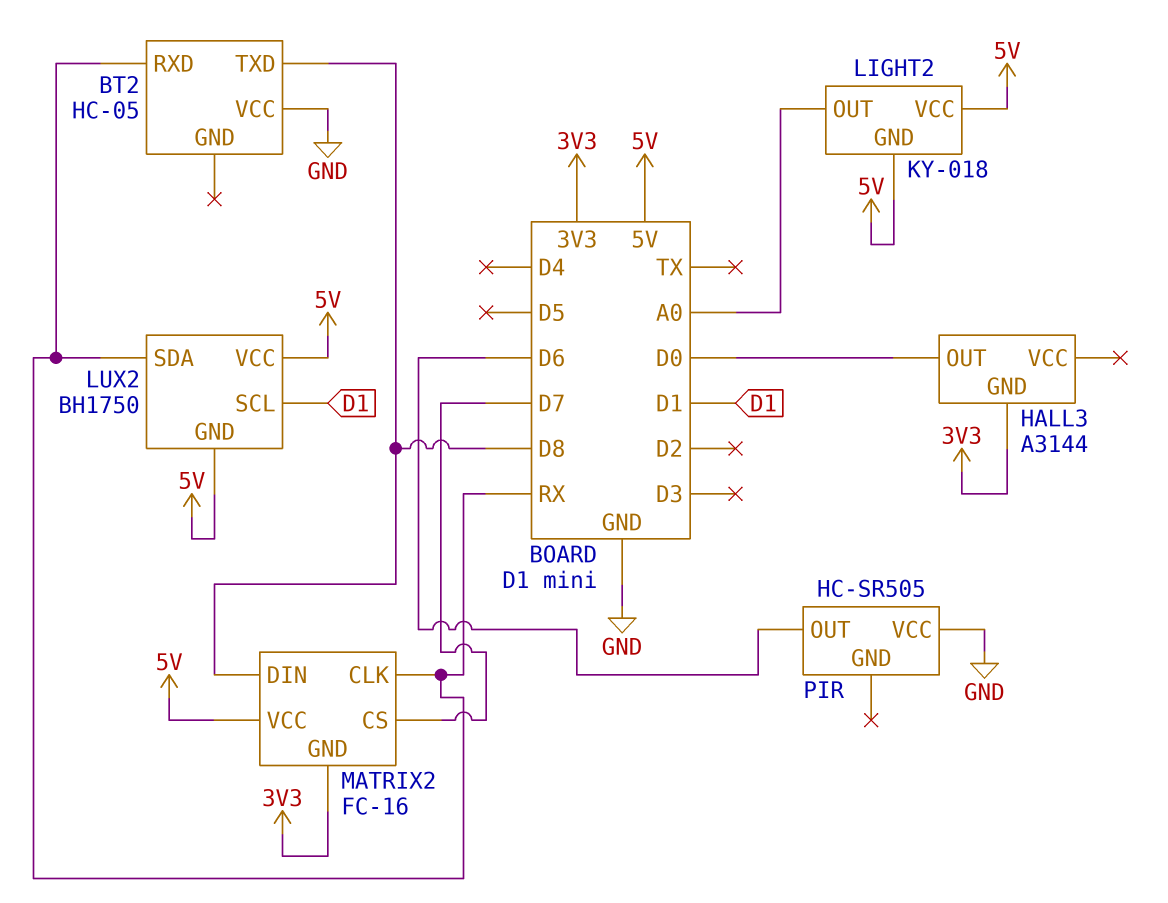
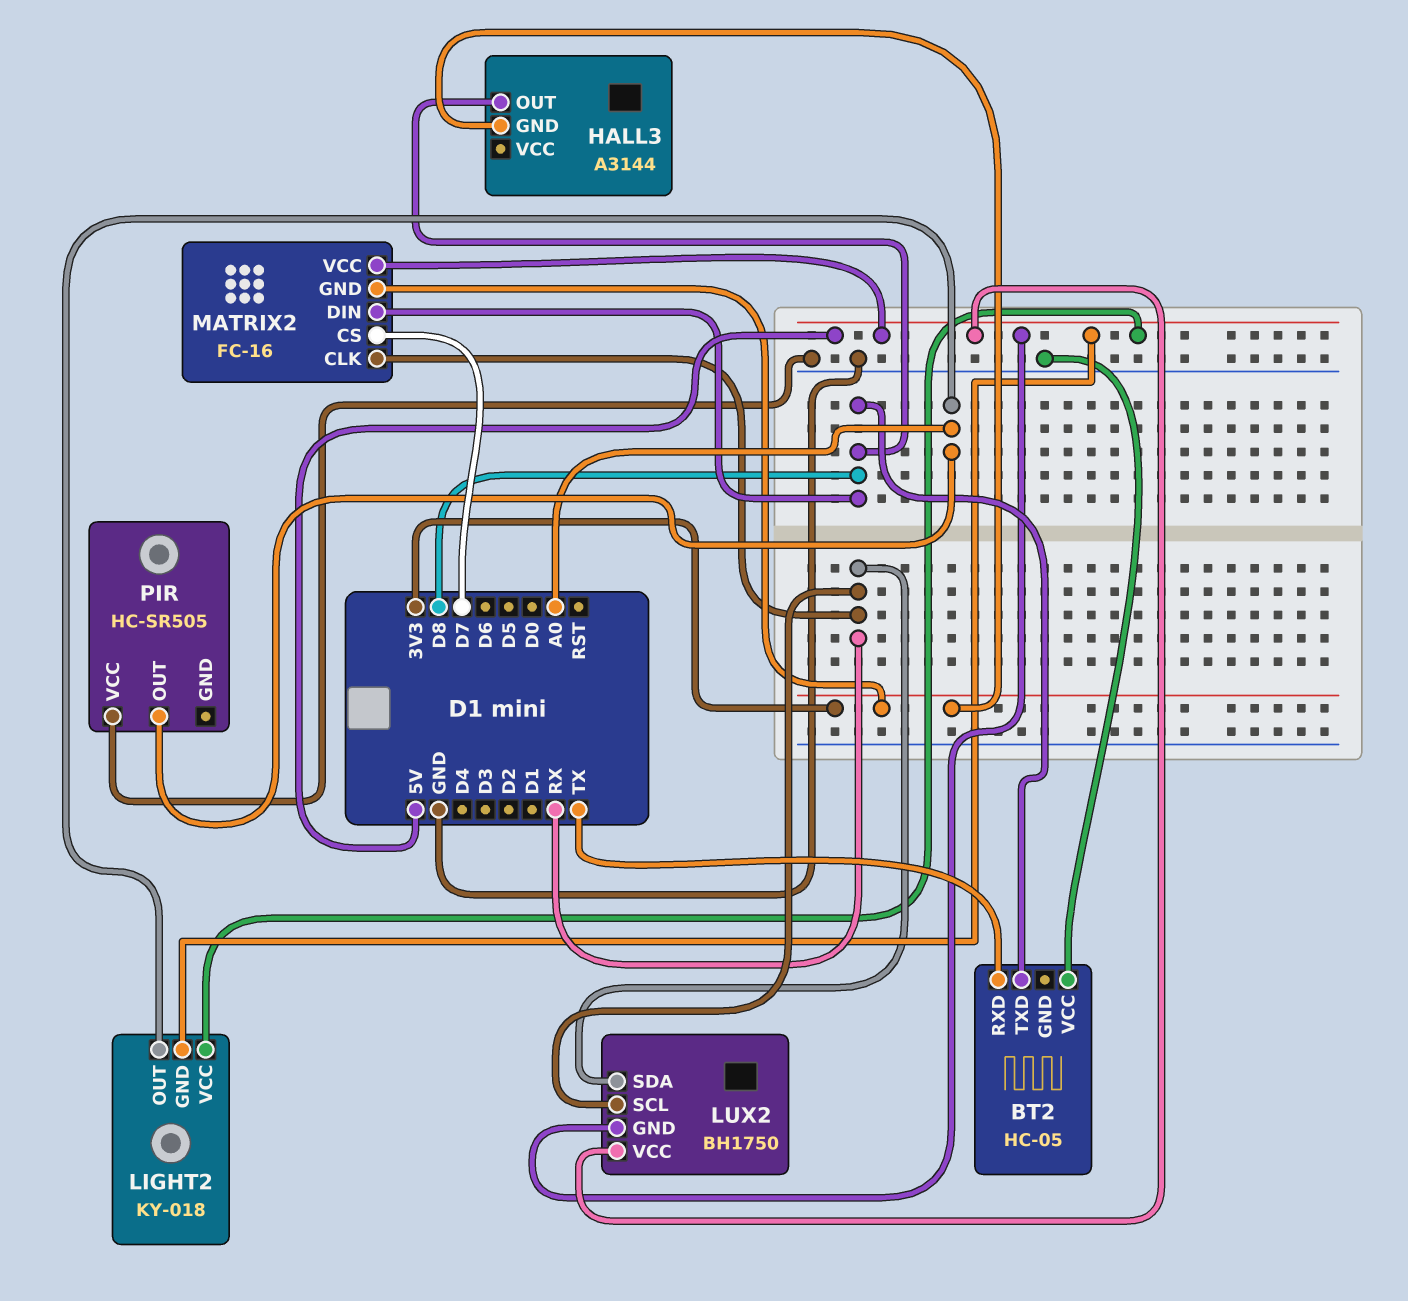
BT2 pin RXD: RX -> TX
HALL3 pin OUT: D0 -> D8
LUX2 pin SCL: D1 -> RX
PIR pin OUT: D6 -> A0

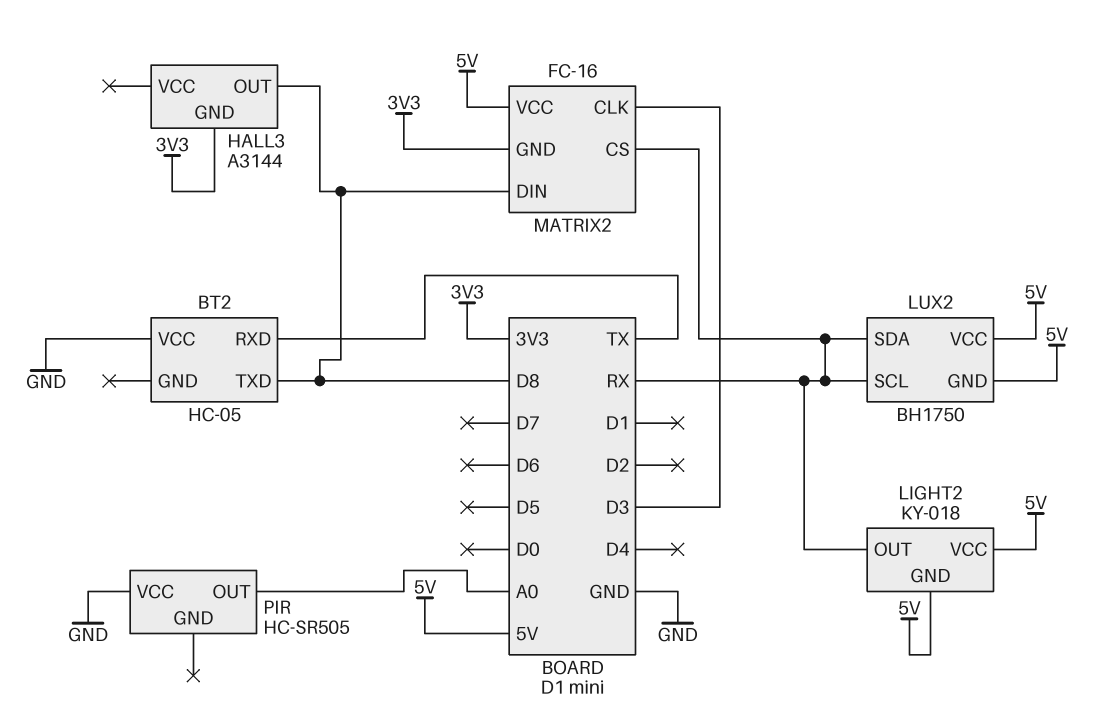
LIGHT2 pin OUT: A0 -> RX
MATRIX2 pin CLK: RX -> D3
MATRIX2 pin CS: D7 -> RX

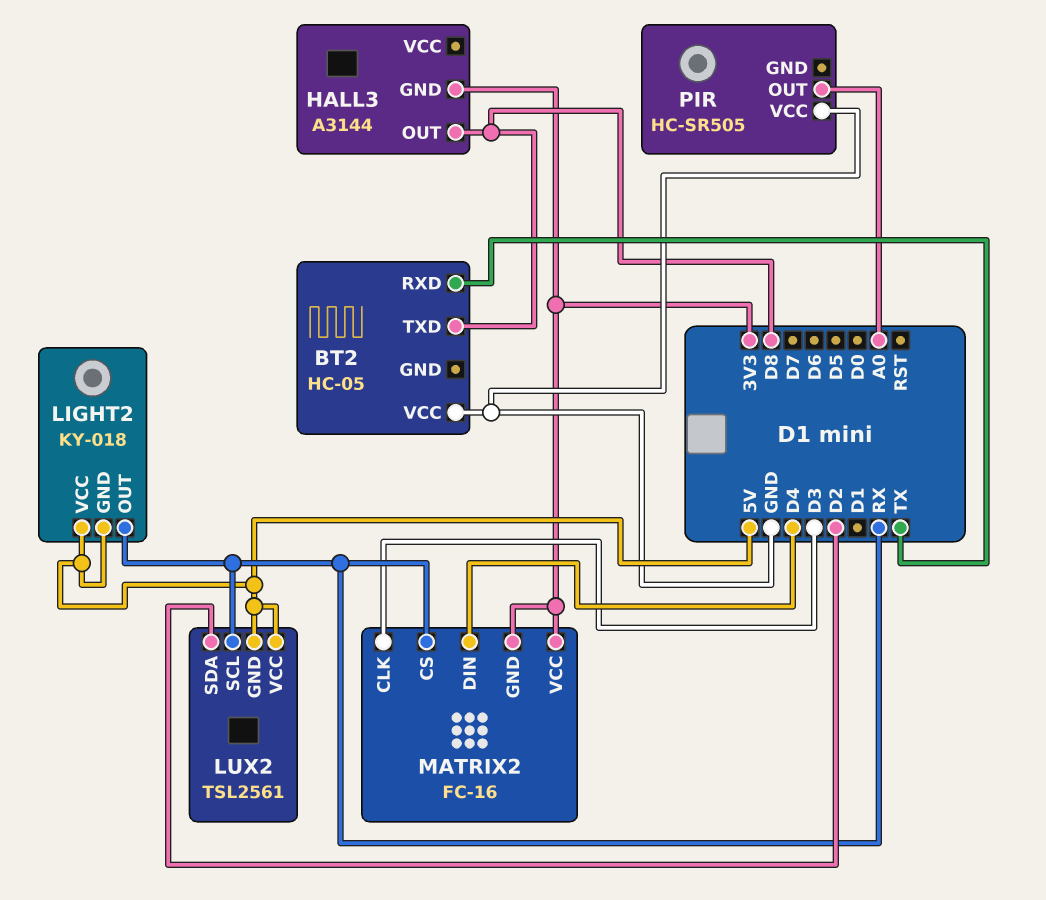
LUX2: BH1750 -> TSL2561
LUX2 pin SDA: RX -> D2
MATRIX2 pin DIN: D8 -> D4
MATRIX2 pin VCC: 5V -> 3V3

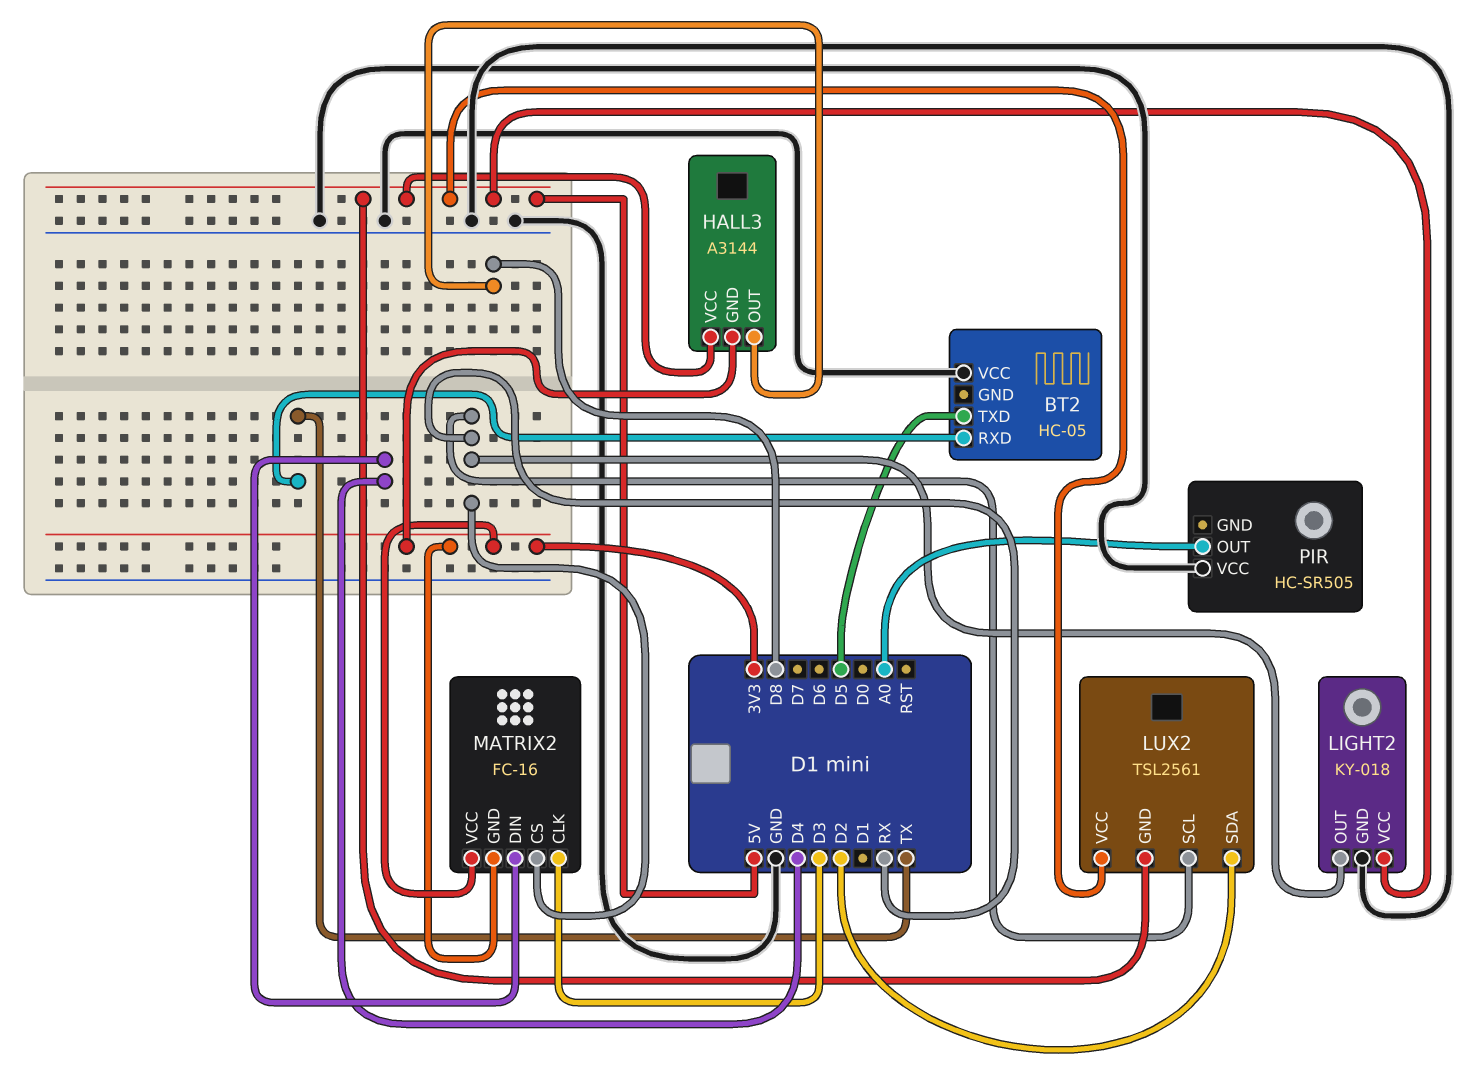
BT2 pin TXD: D8 -> D5
HALL3 pin VCC: none -> 5V
LIGHT2 pin GND: 5V -> GND

